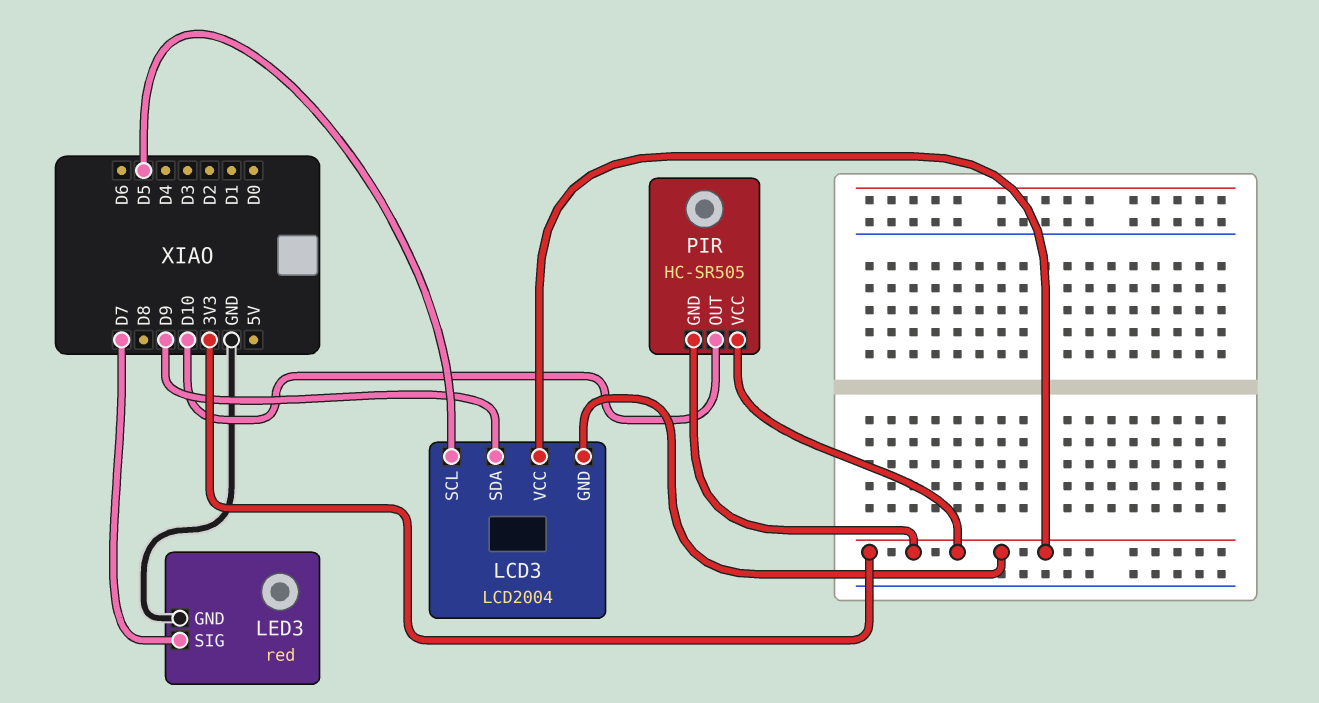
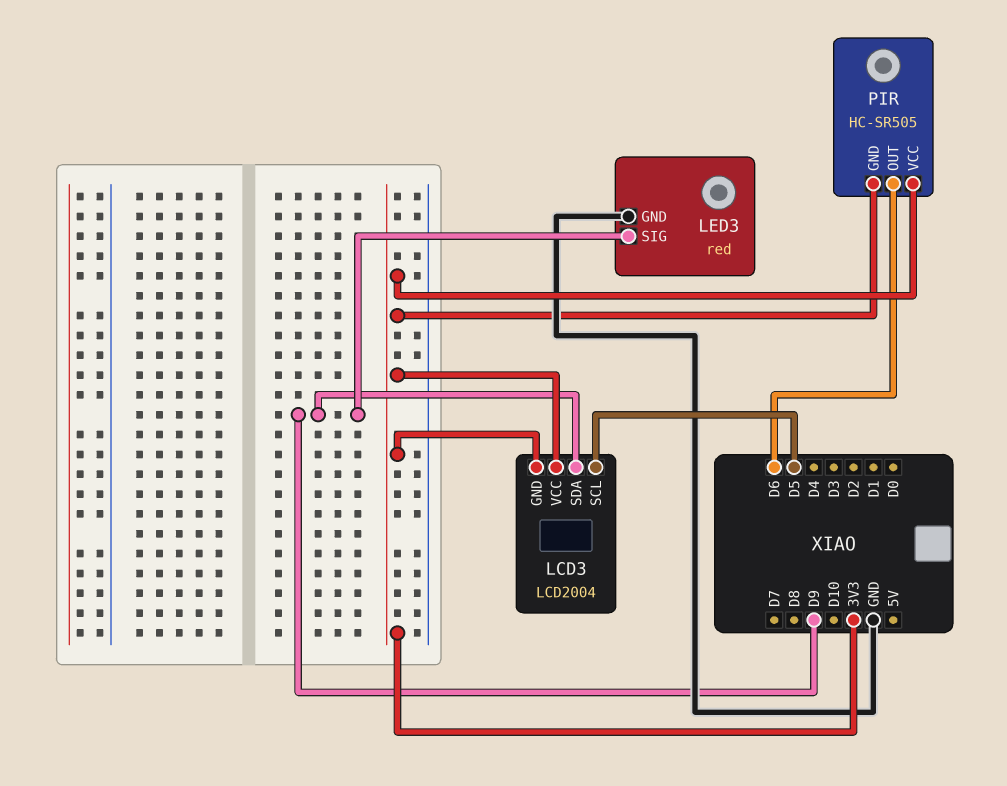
LED3 pin SIG: D7 -> D9
PIR pin OUT: D10 -> D6

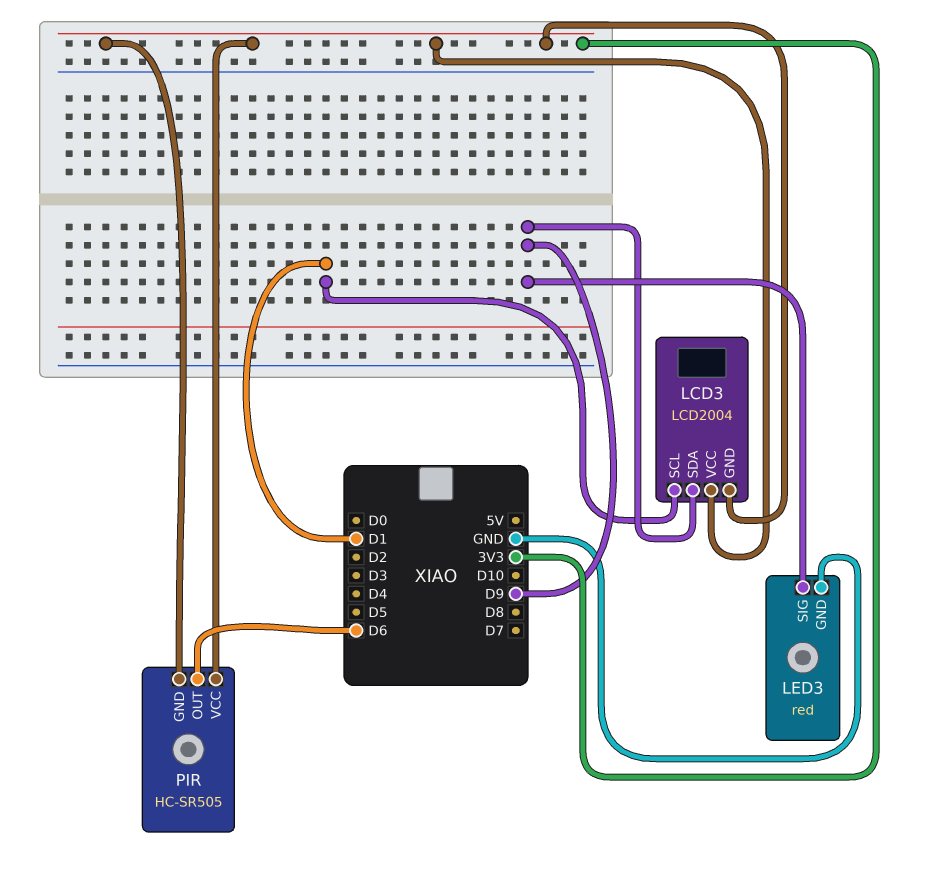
LCD3 pin SCL: D5 -> D1

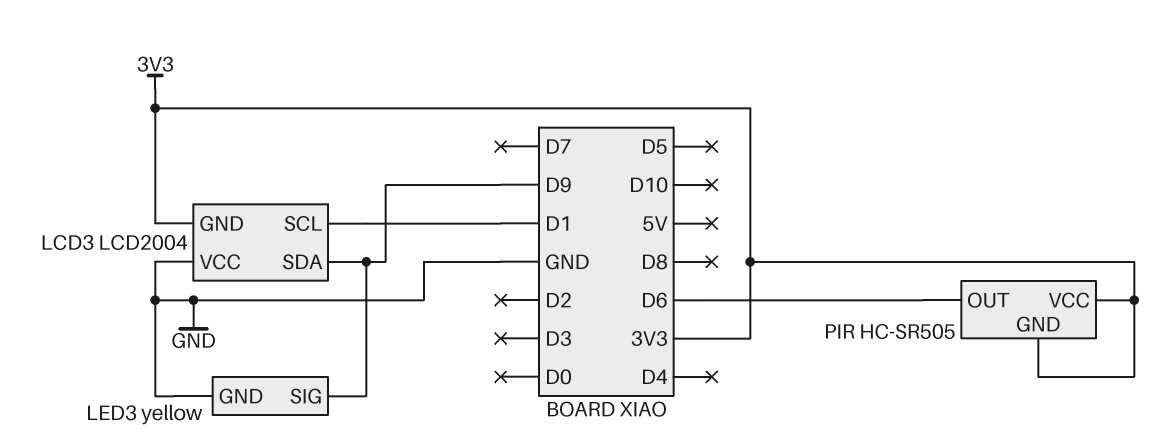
LCD3 pin VCC: 3V3 -> GND
LED3: red -> yellow

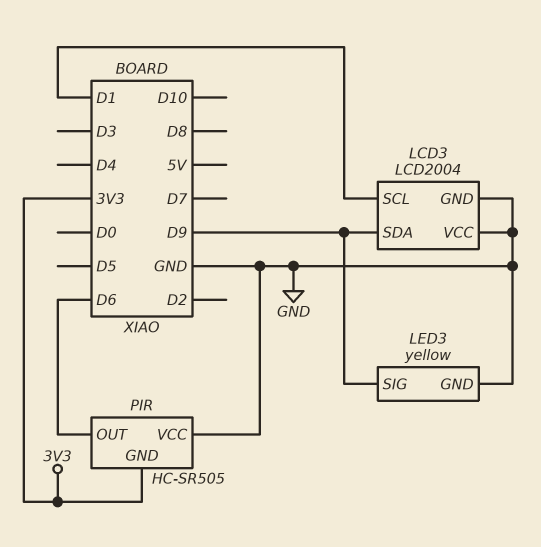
LCD3 pin GND: 3V3 -> GND
PIR pin VCC: 3V3 -> GND

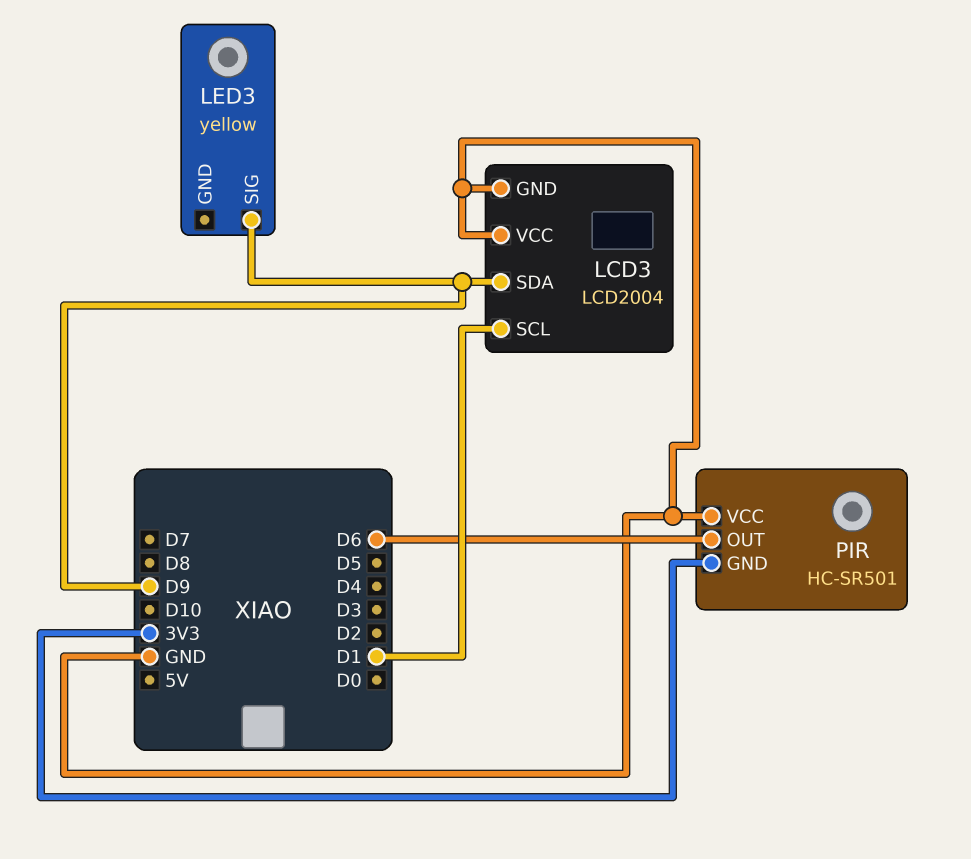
LED3 pin GND: GND -> none
PIR: HC-SR505 -> HC-SR501

